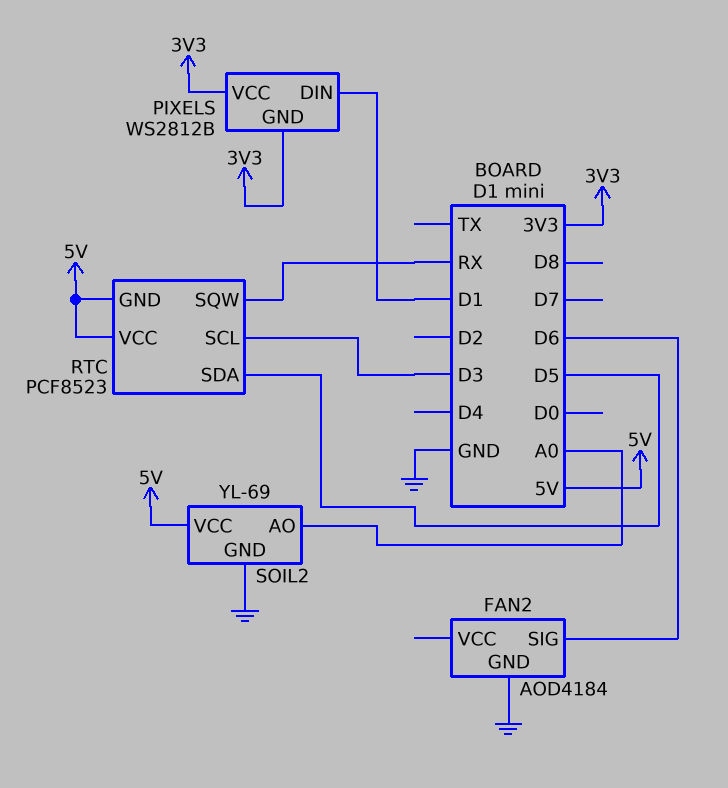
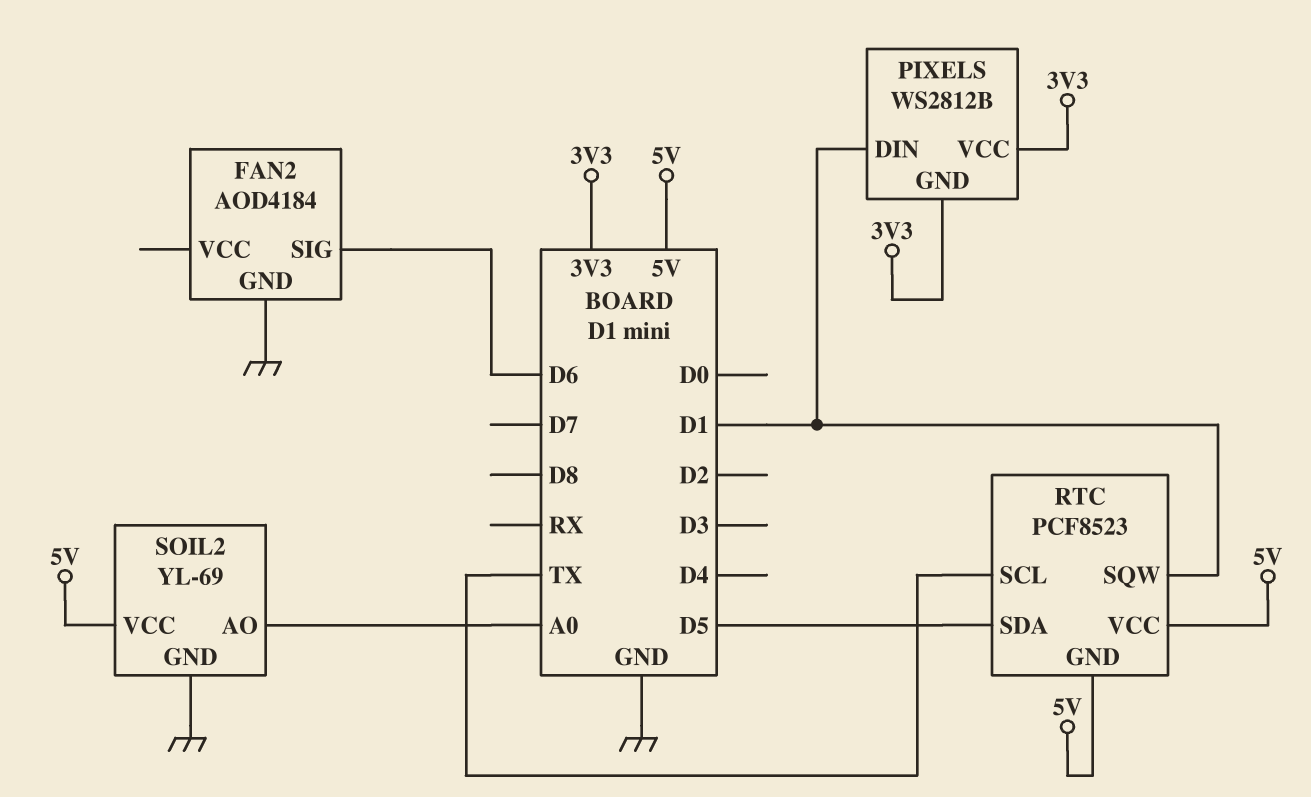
RTC pin SCL: D3 -> TX
RTC pin SQW: RX -> D1

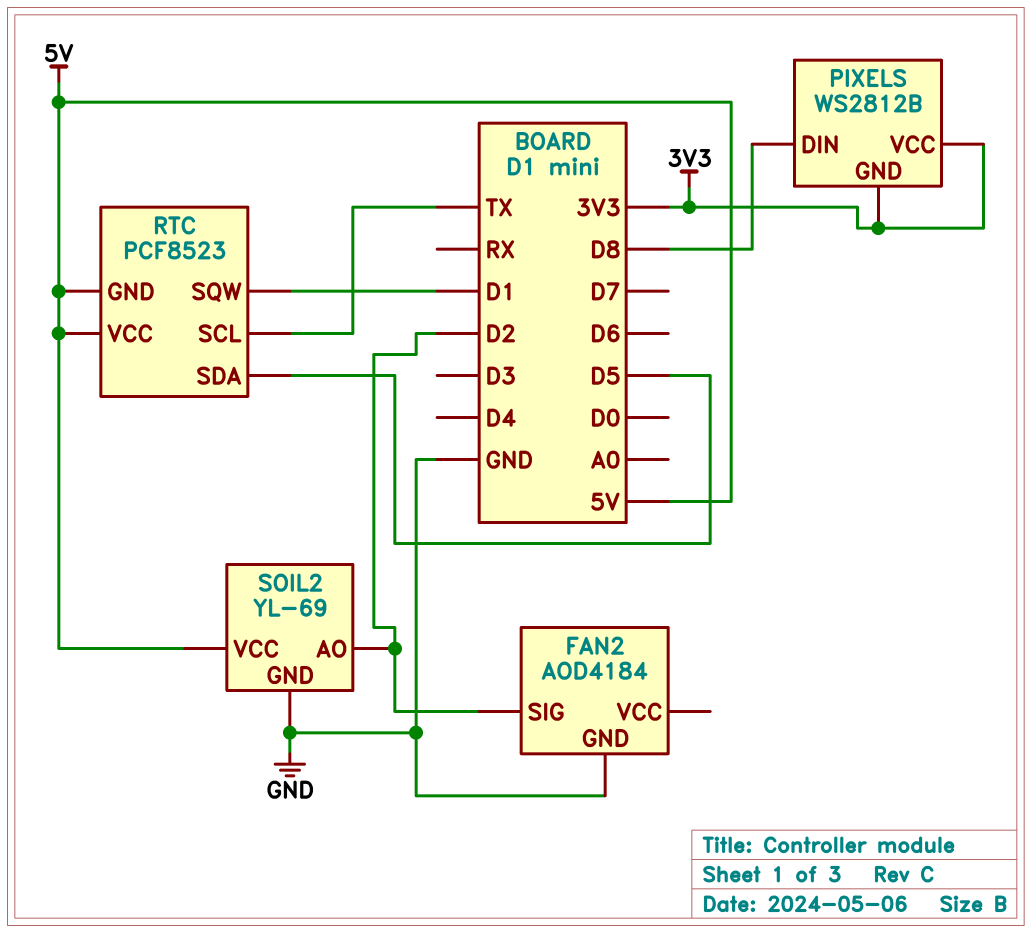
FAN2 pin SIG: D6 -> D2
PIXELS pin DIN: D1 -> D8
SOIL2 pin AO: A0 -> D2

